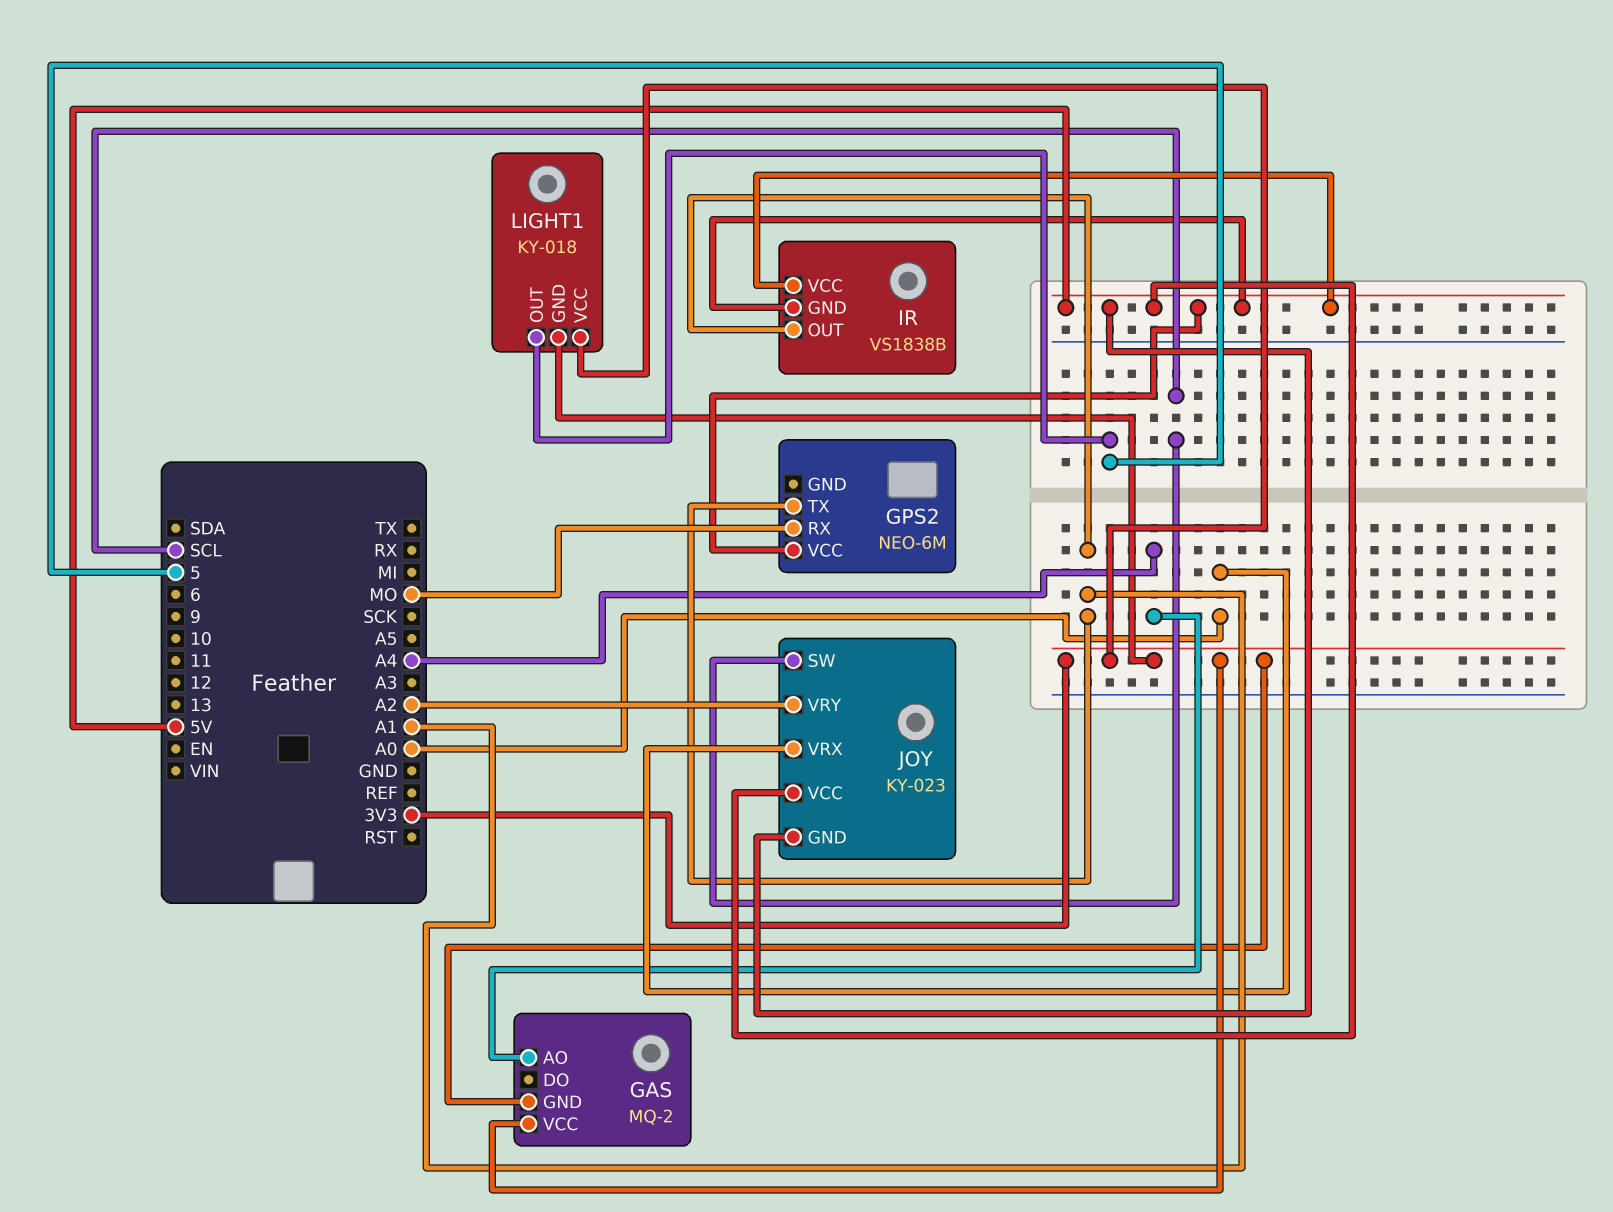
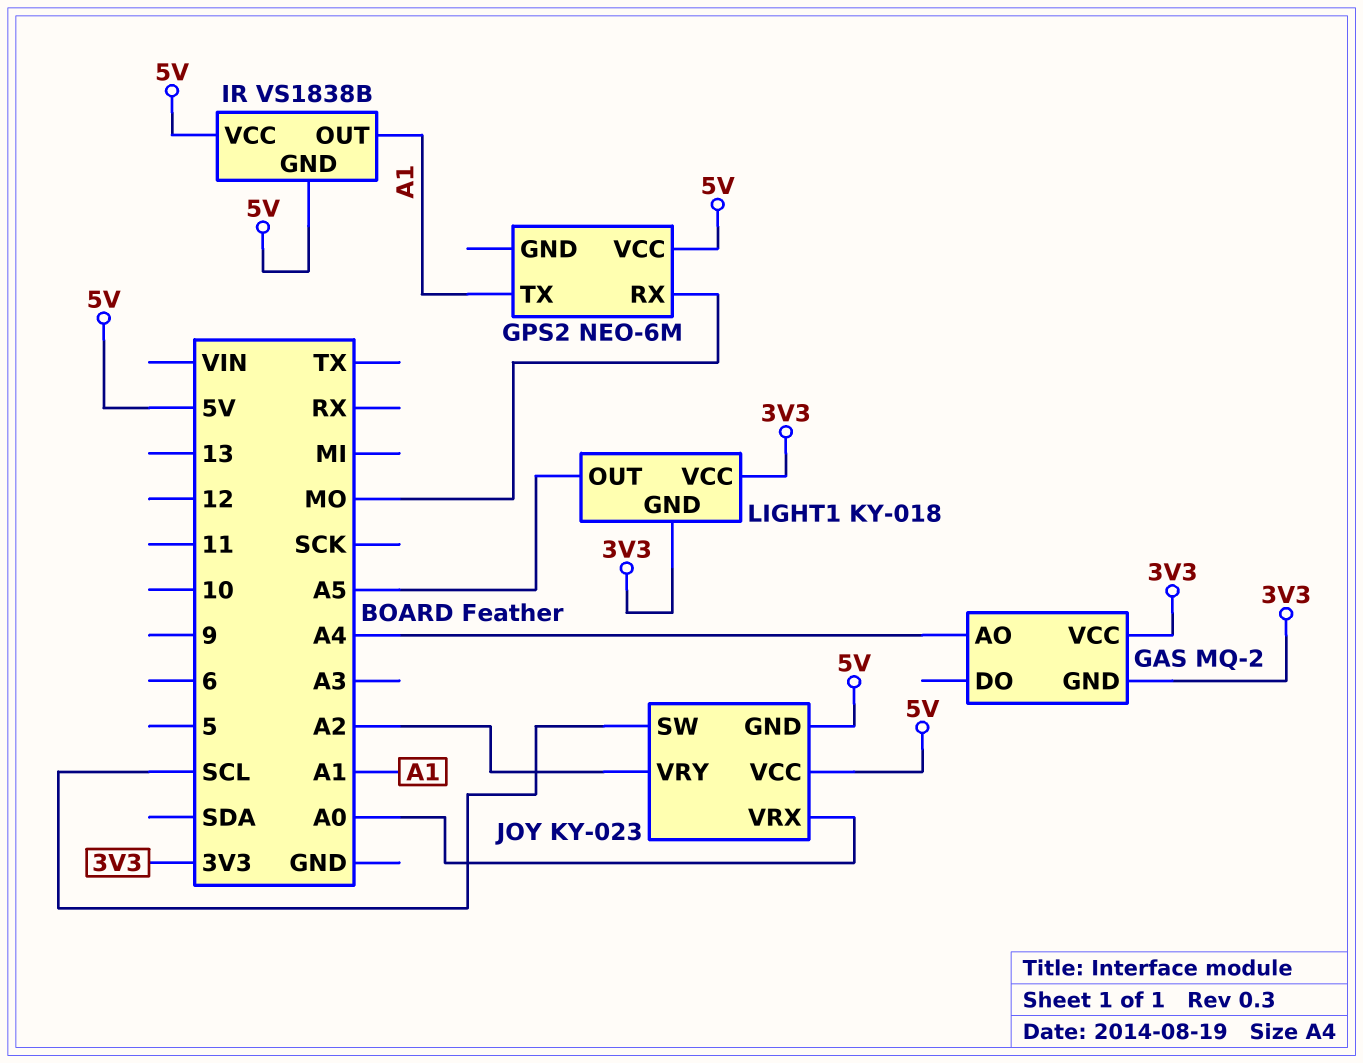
LIGHT1 pin OUT: 5 -> A5

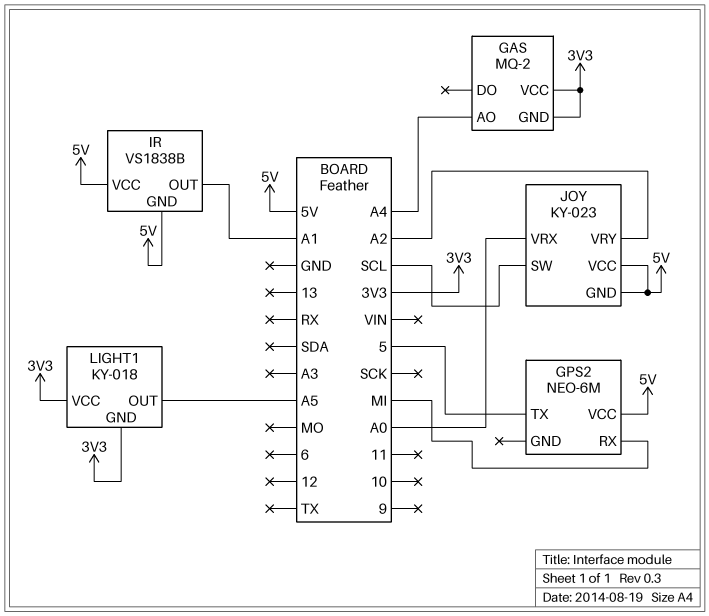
GPS2 pin RX: MO -> MI
GPS2 pin TX: A1 -> 5

